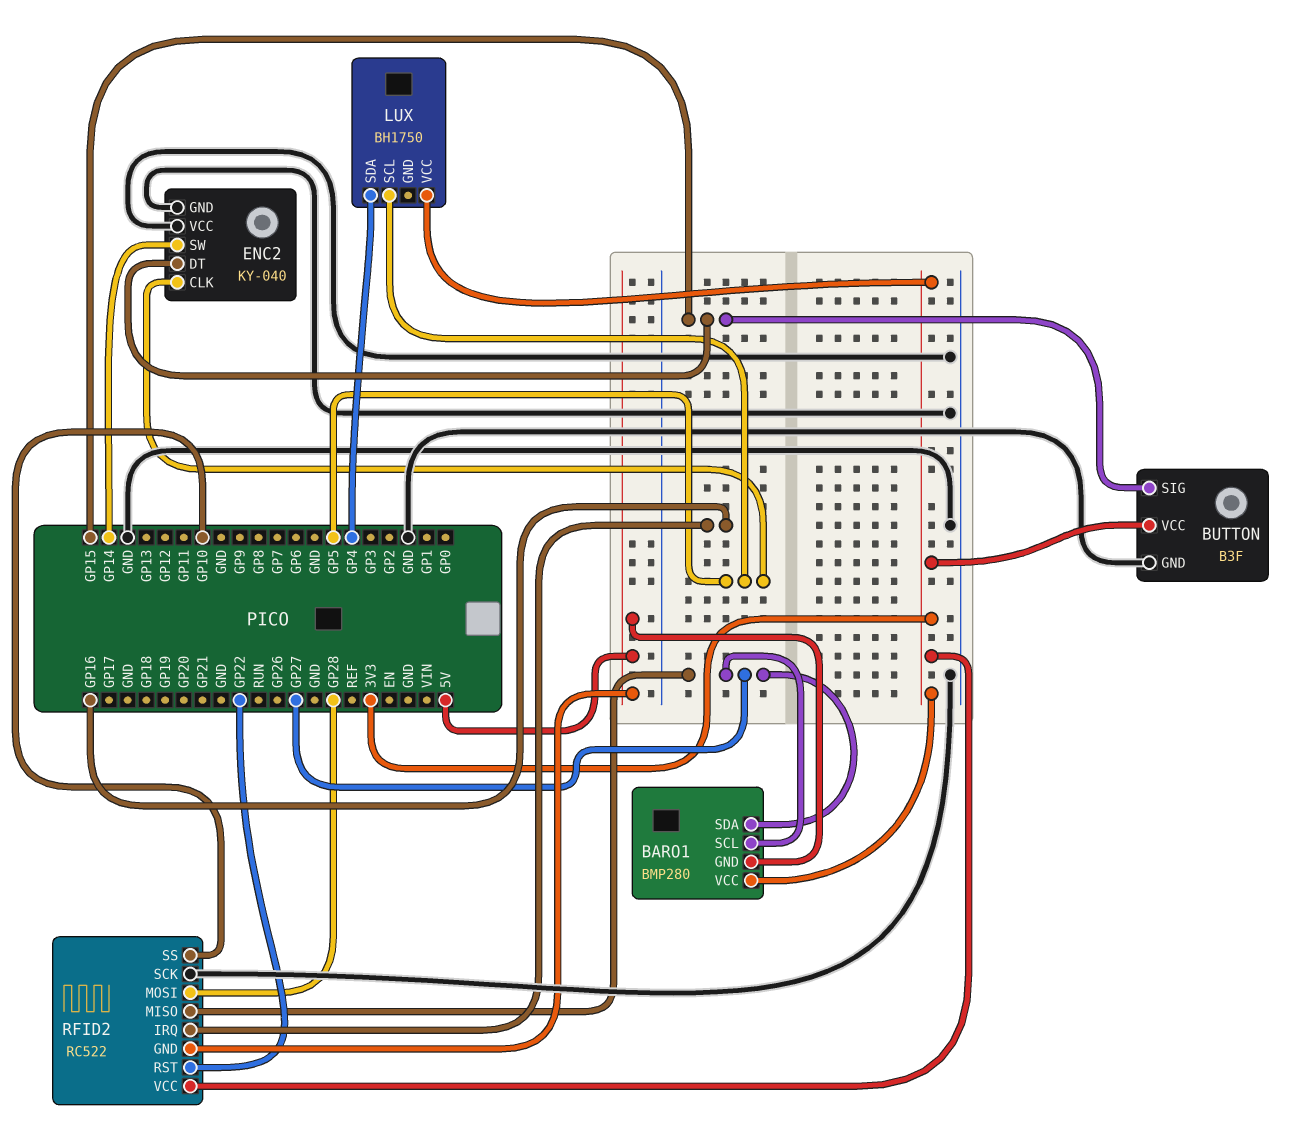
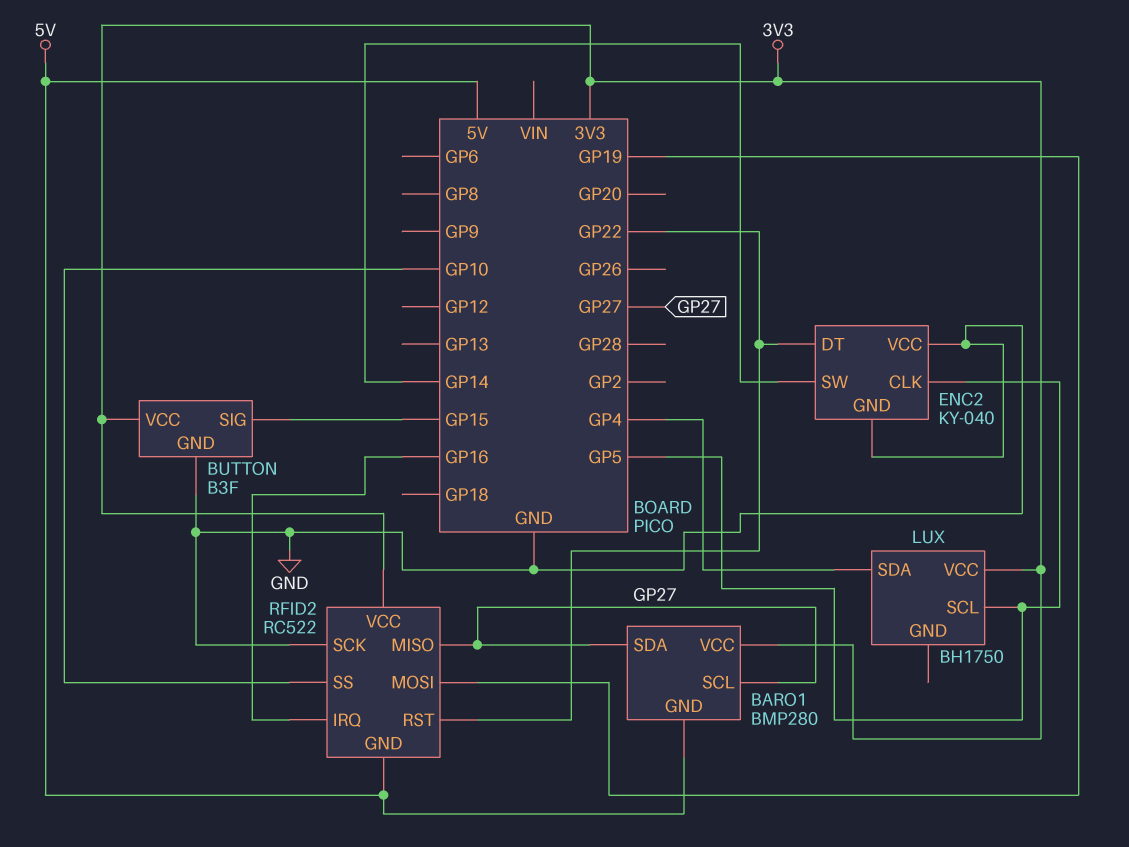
ENC2 pin DT: GP15 -> GP22
RFID2 pin MOSI: GP28 -> GP19

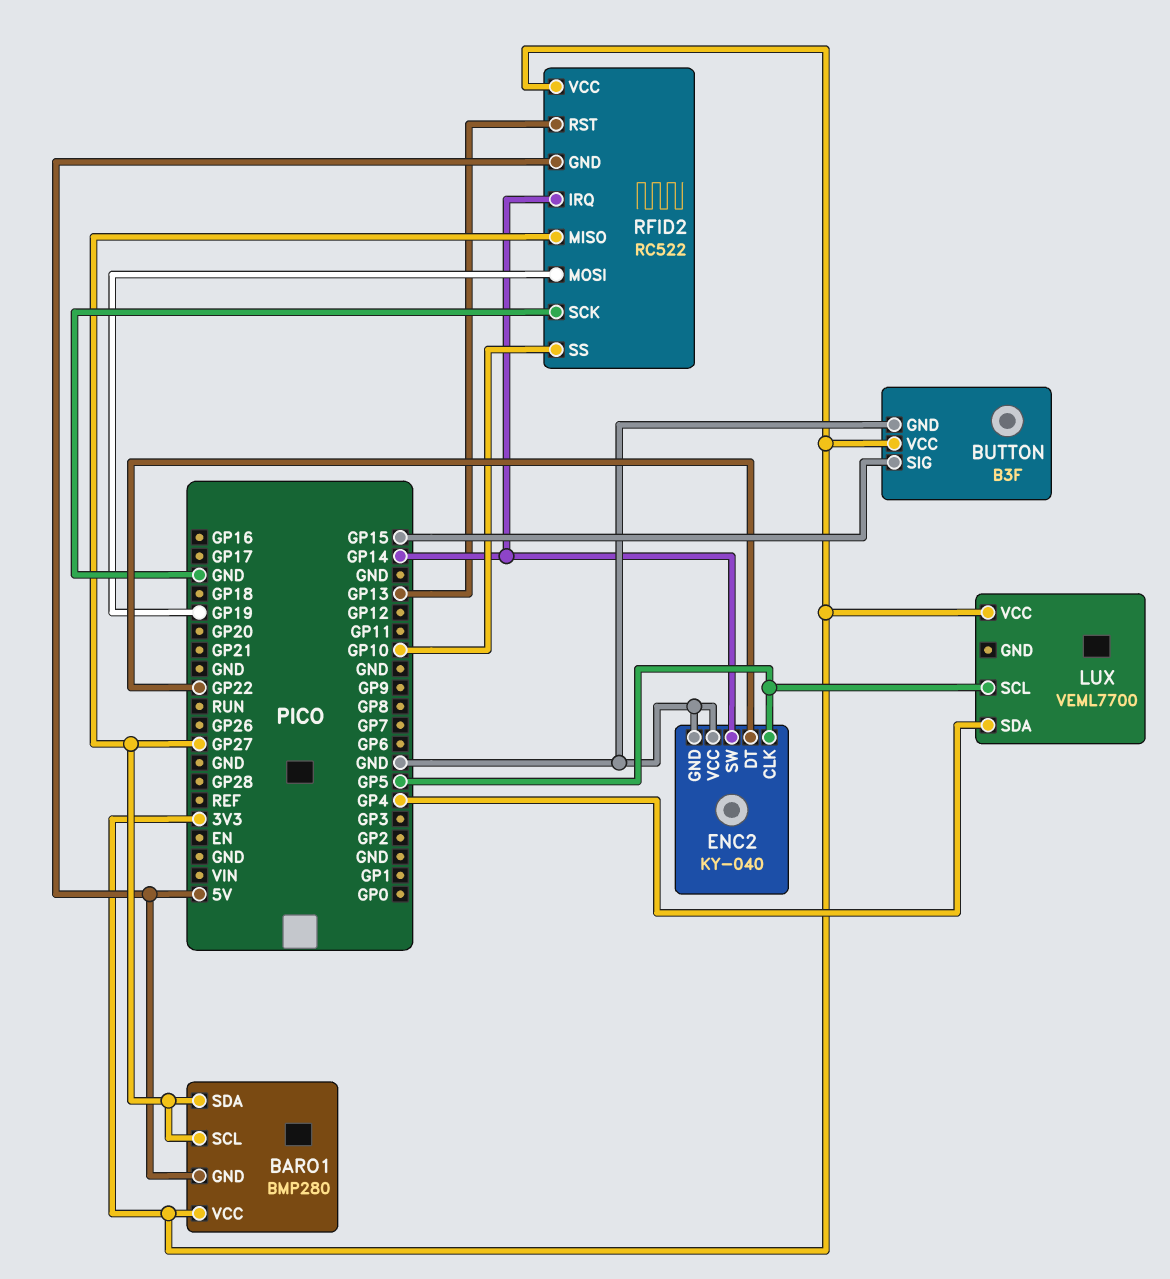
LUX: BH1750 -> VEML7700
RFID2 pin IRQ: GP16 -> GP14
RFID2 pin RST: GP22 -> GP13

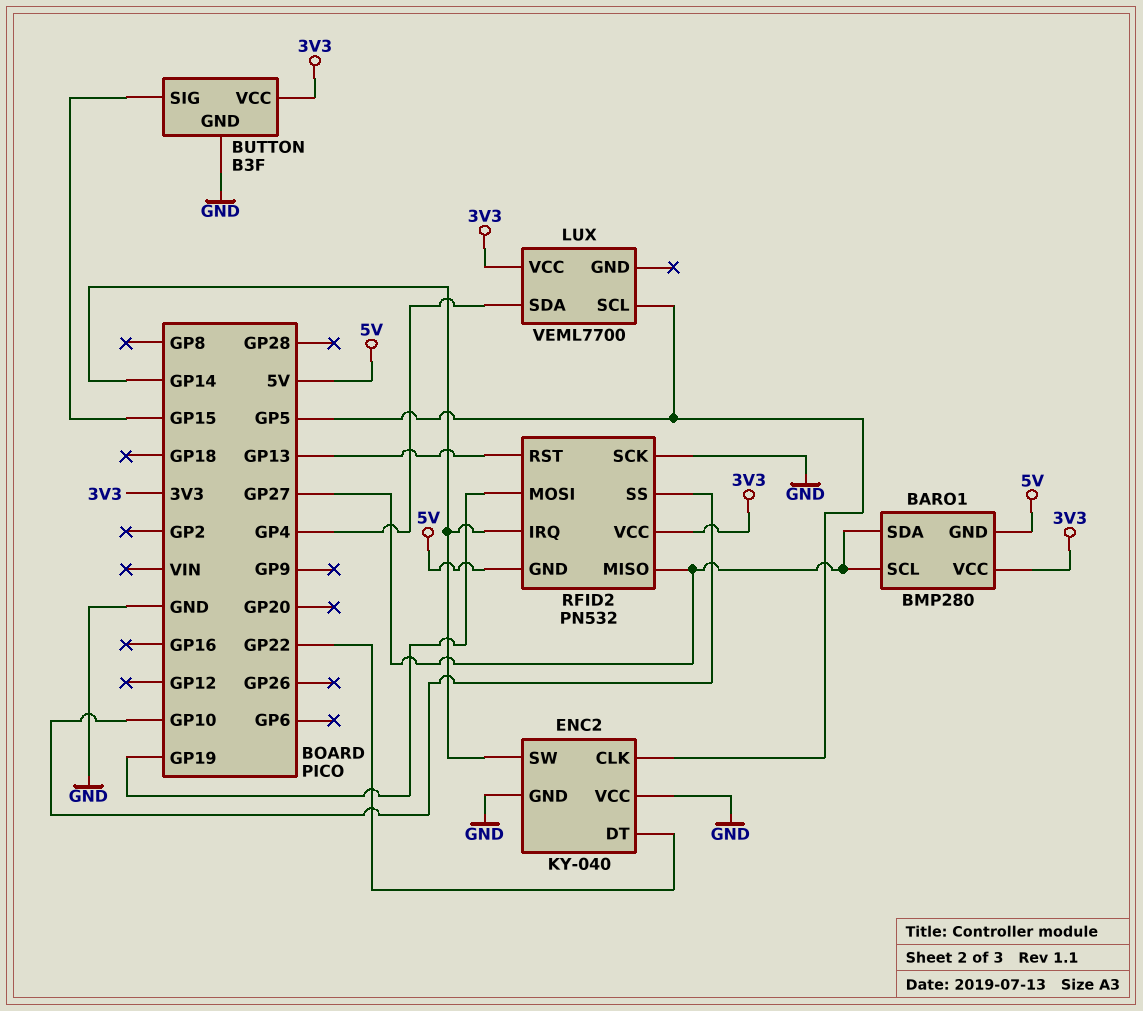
RFID2: RC522 -> PN532

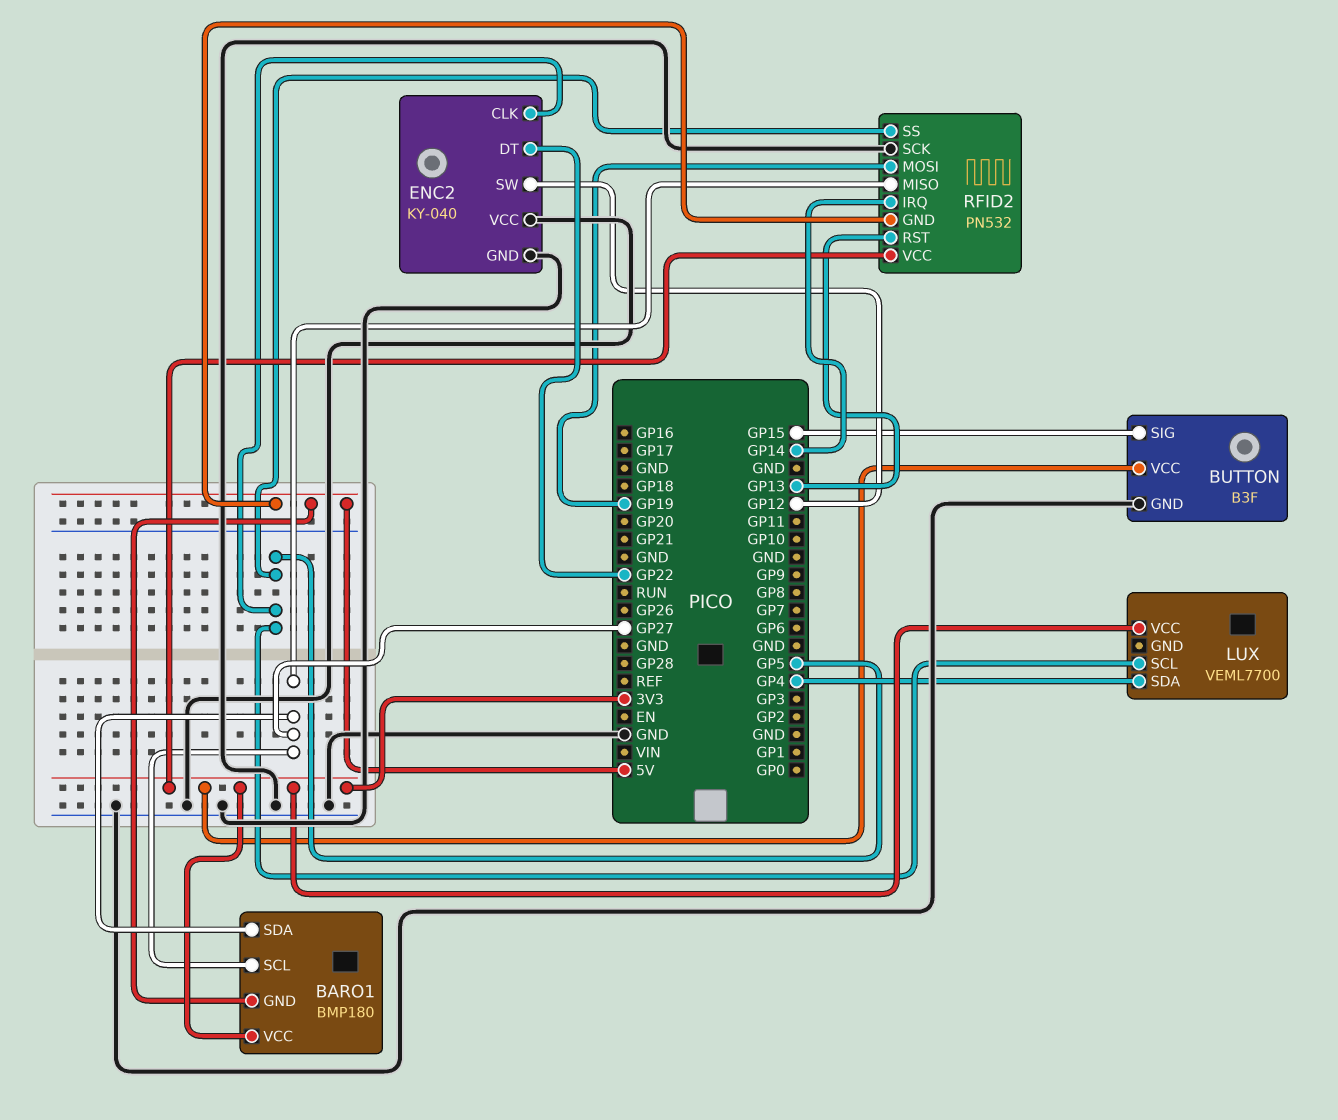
BARO1: BMP280 -> BMP180
ENC2 pin SW: GP14 -> GP12
RFID2 pin SS: GP10 -> GP5

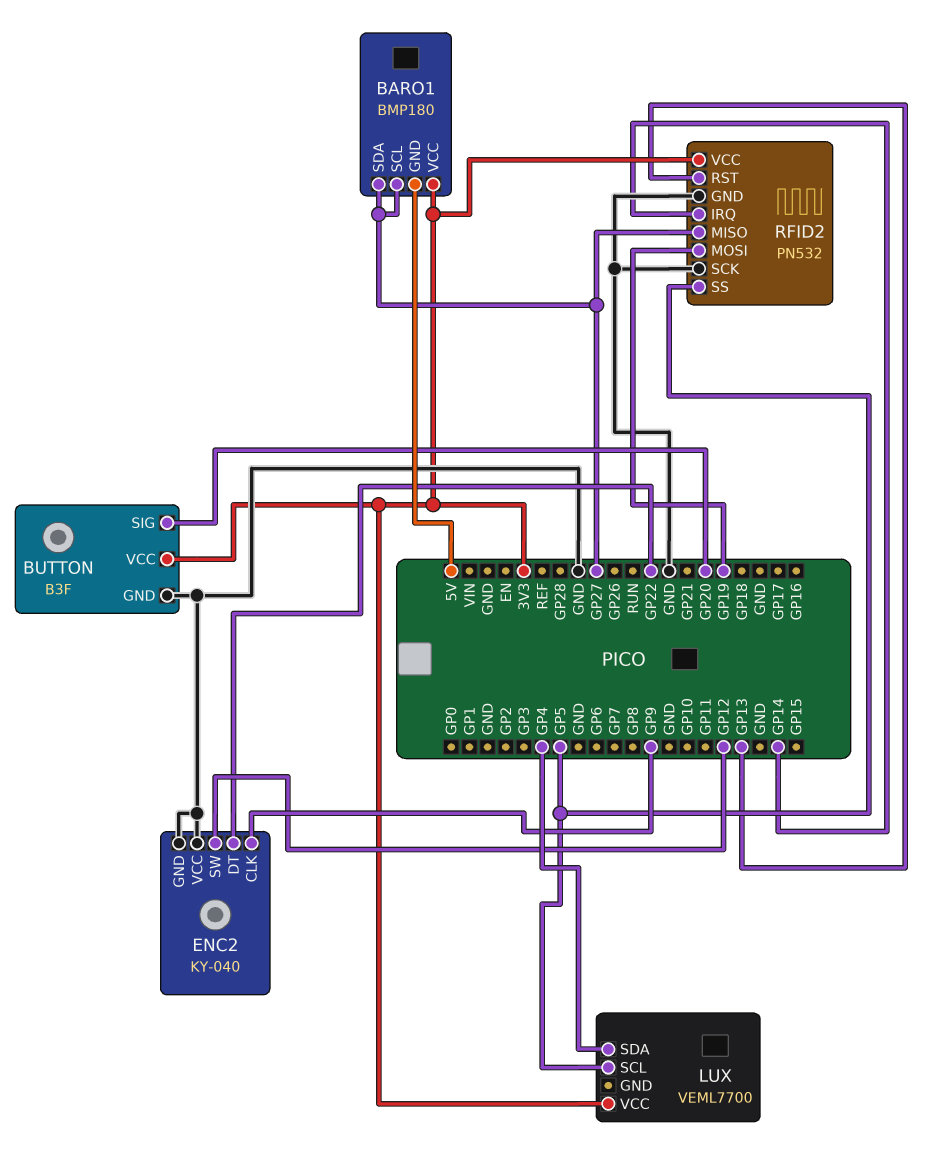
BUTTON pin SIG: GP15 -> GP20
ENC2 pin CLK: GP5 -> GP9
RFID2 pin GND: 5V -> GND

